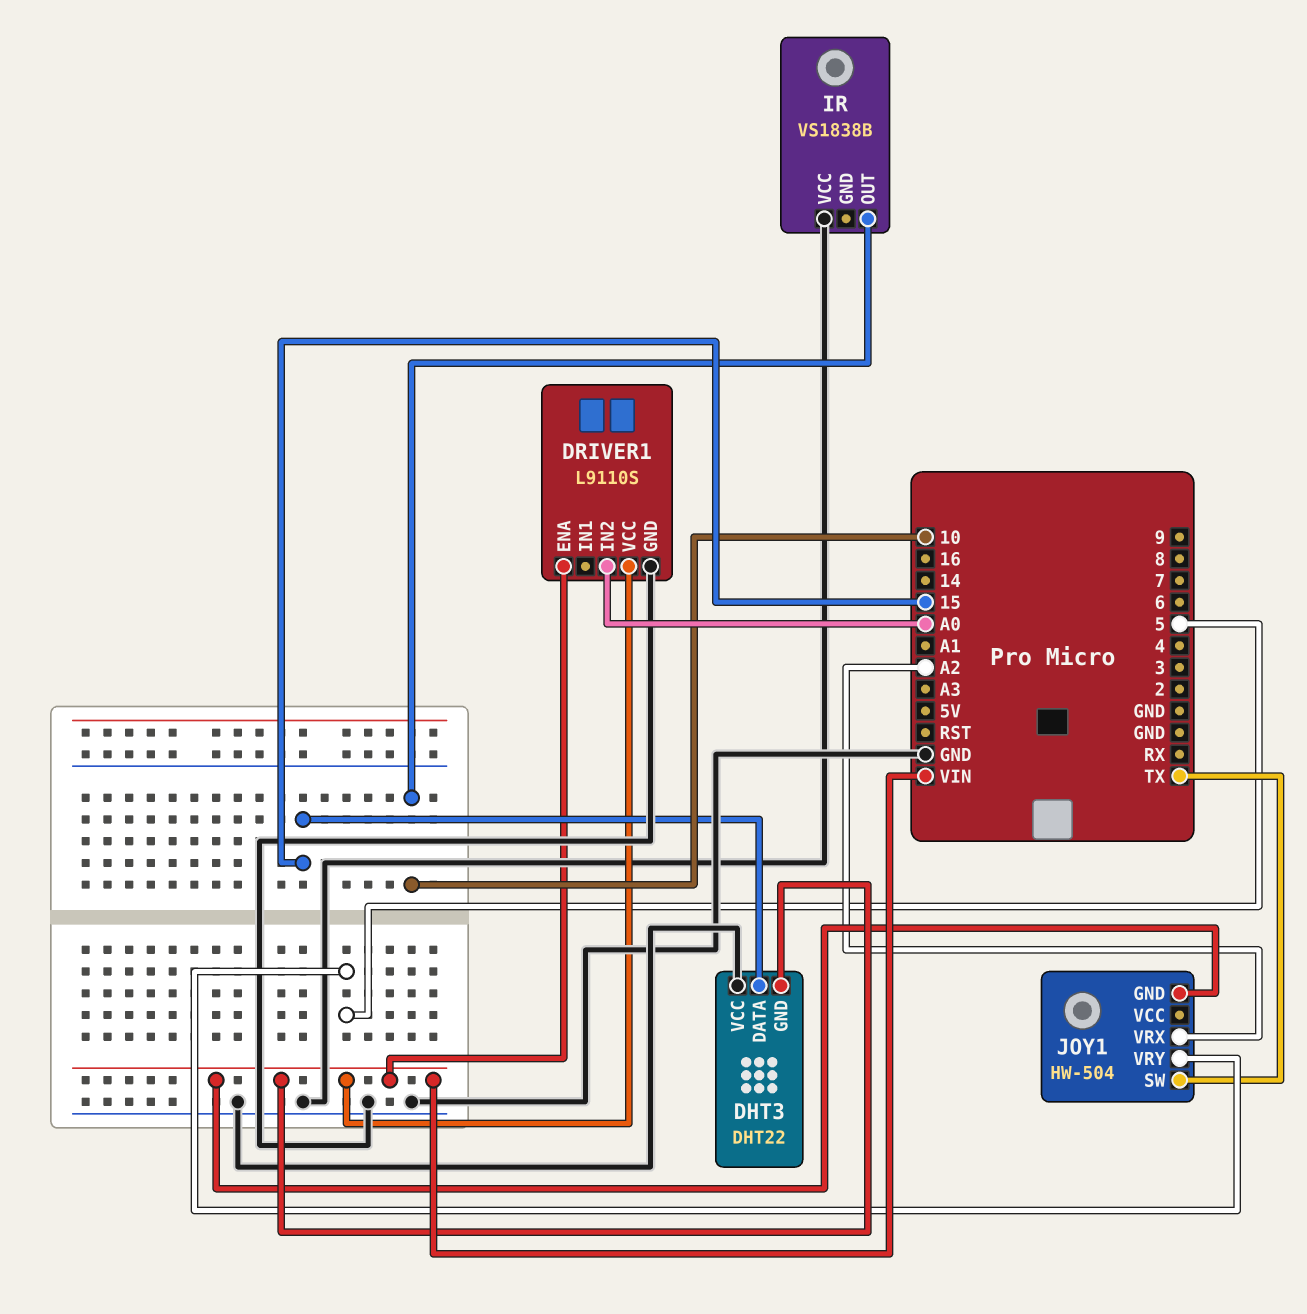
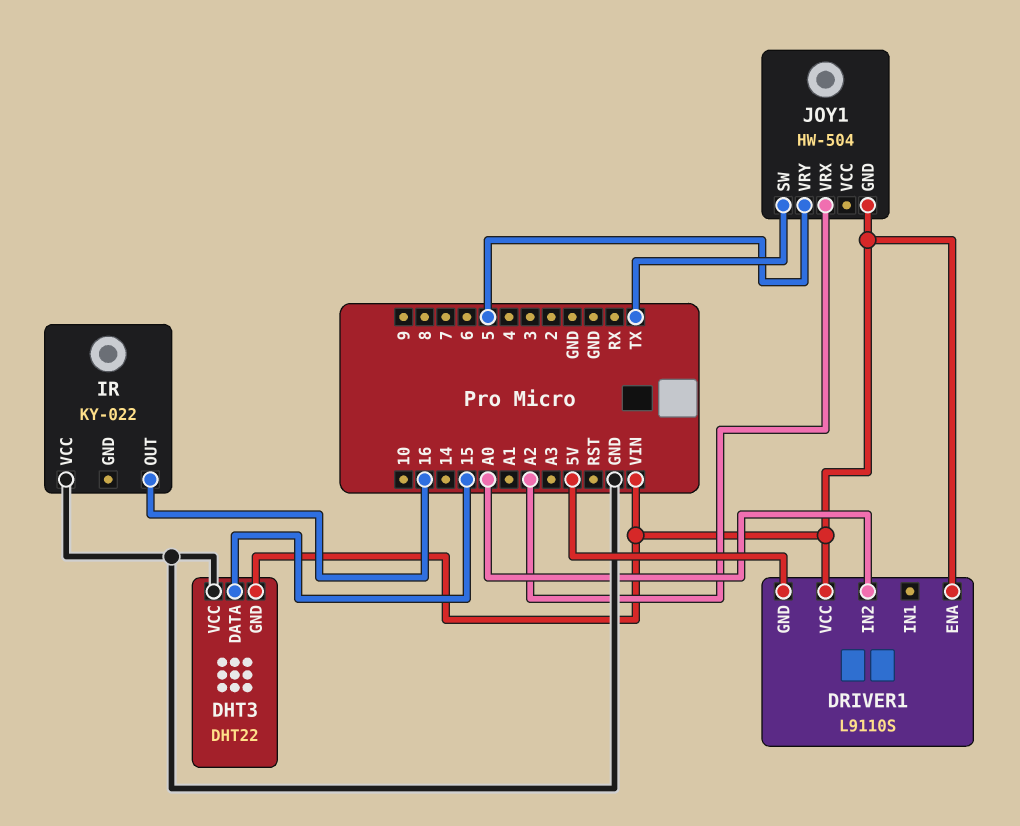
DRIVER1 pin GND: GND -> 5V
IR: VS1838B -> KY-022
IR pin OUT: 10 -> 16

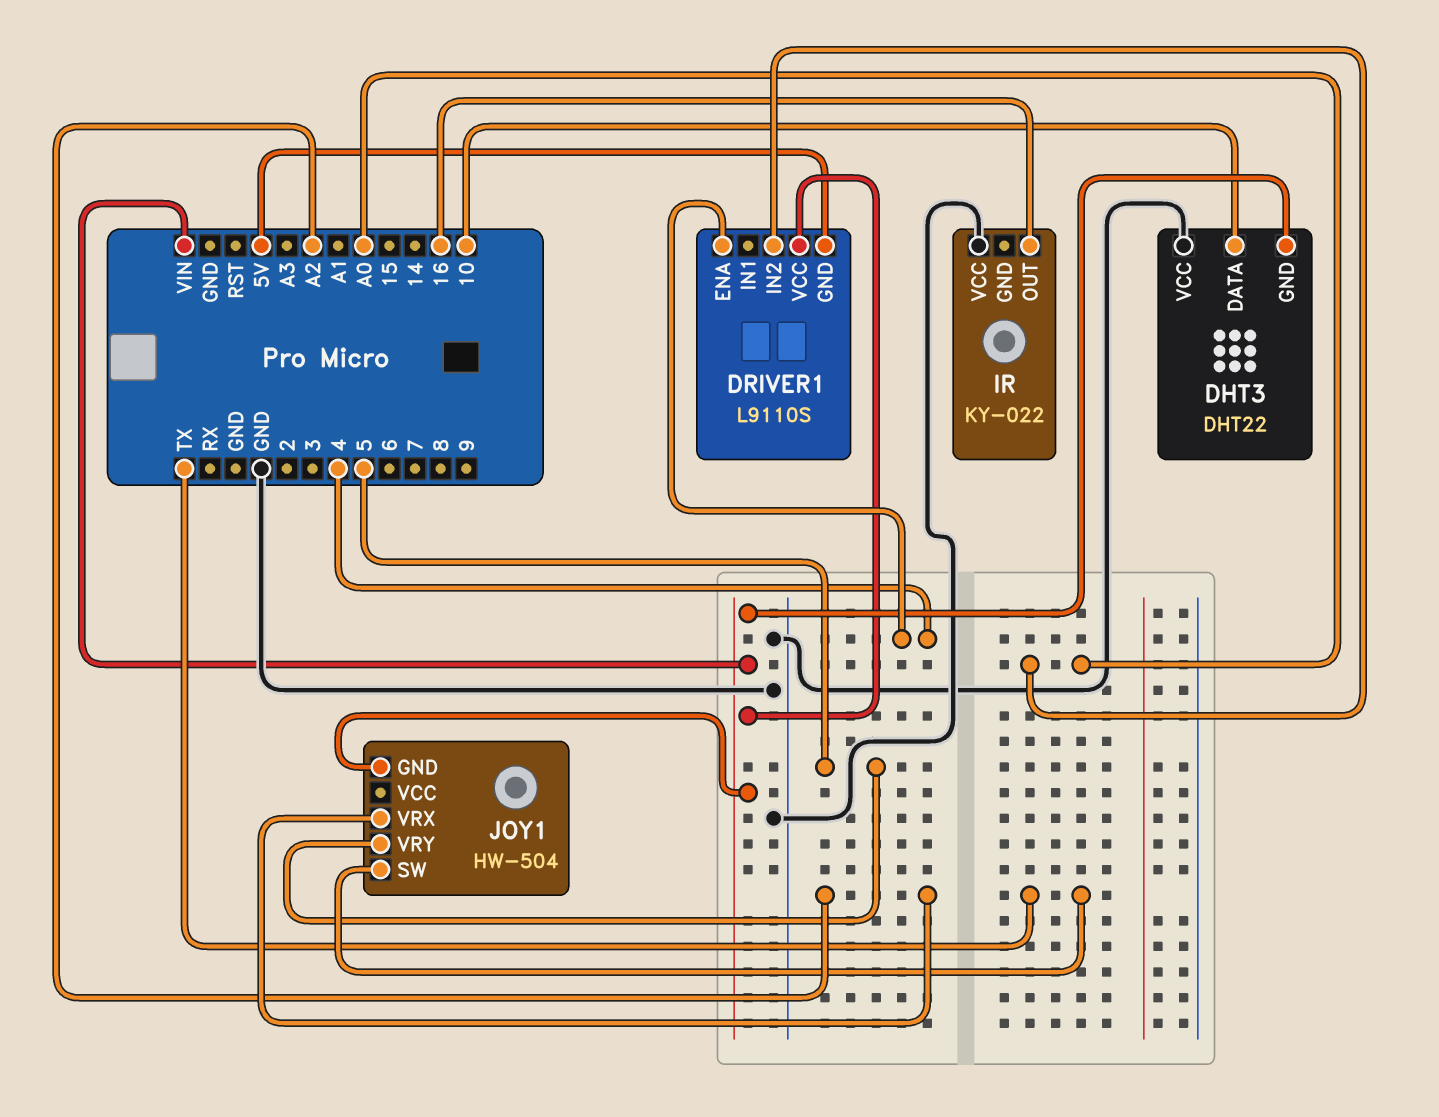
DHT3 pin DATA: 15 -> 10
DRIVER1 pin ENA: VIN -> 4

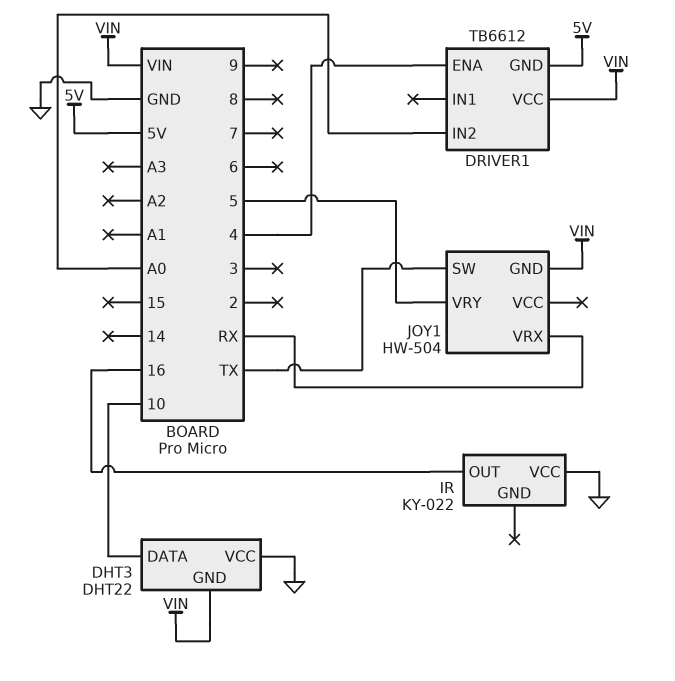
DRIVER1: L9110S -> TB6612
JOY1 pin VRX: A2 -> RX

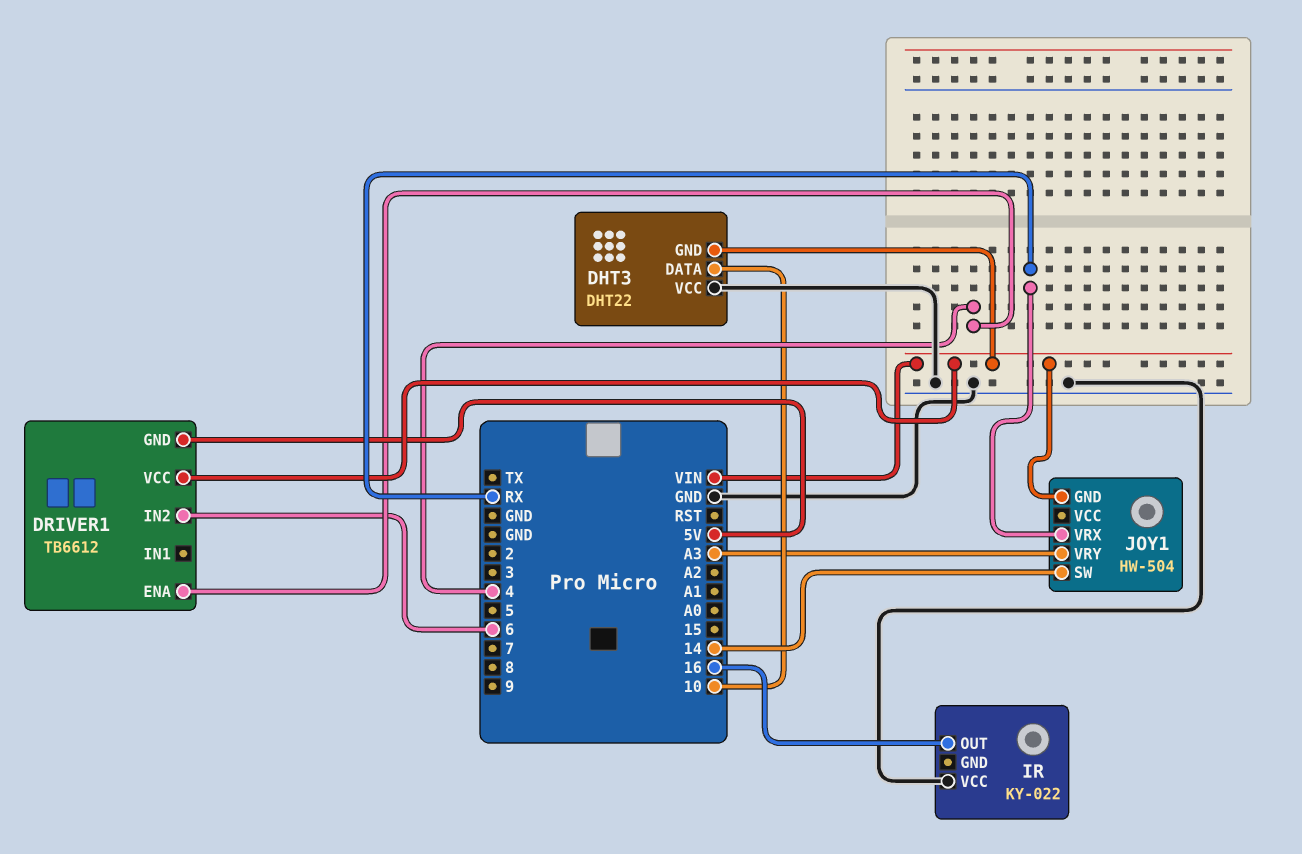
DRIVER1 pin IN2: A0 -> 6
JOY1 pin SW: TX -> 14
JOY1 pin VRY: 5 -> A3

